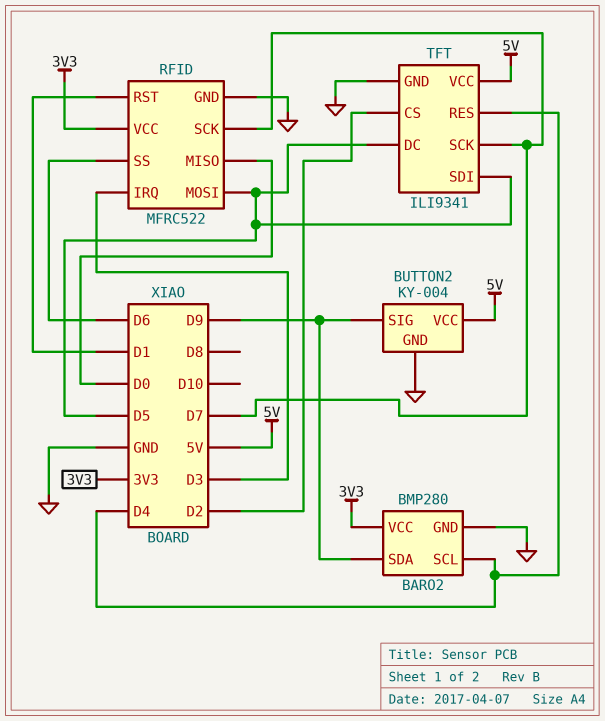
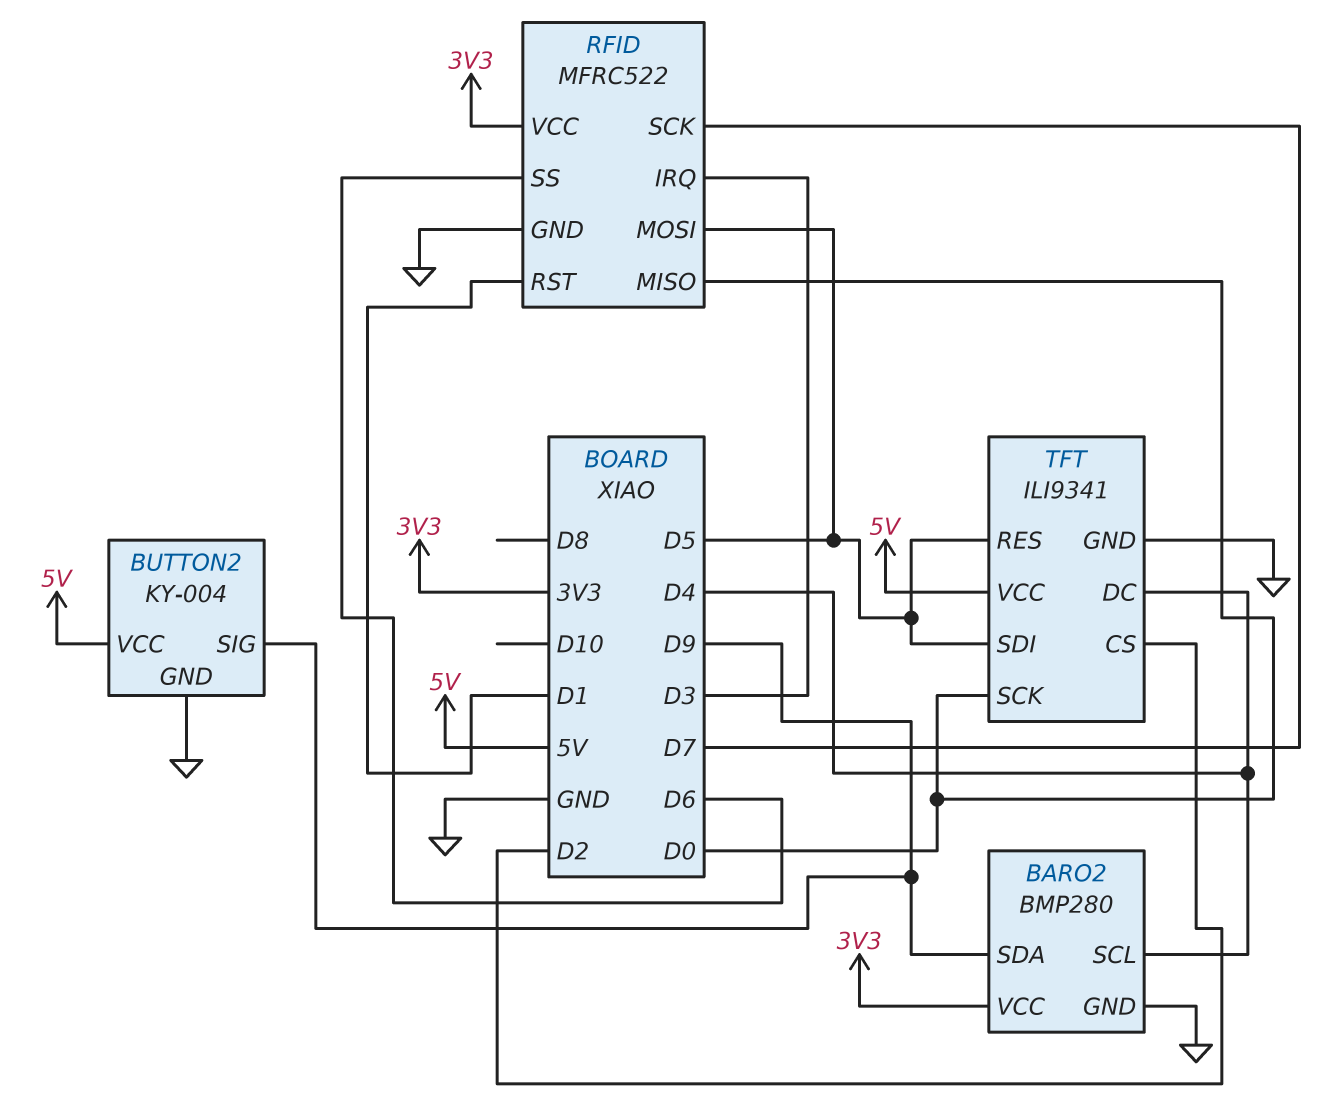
TFT pin DC: D5 -> D4
TFT pin RES: D4 -> D5
TFT pin SCK: D7 -> D0

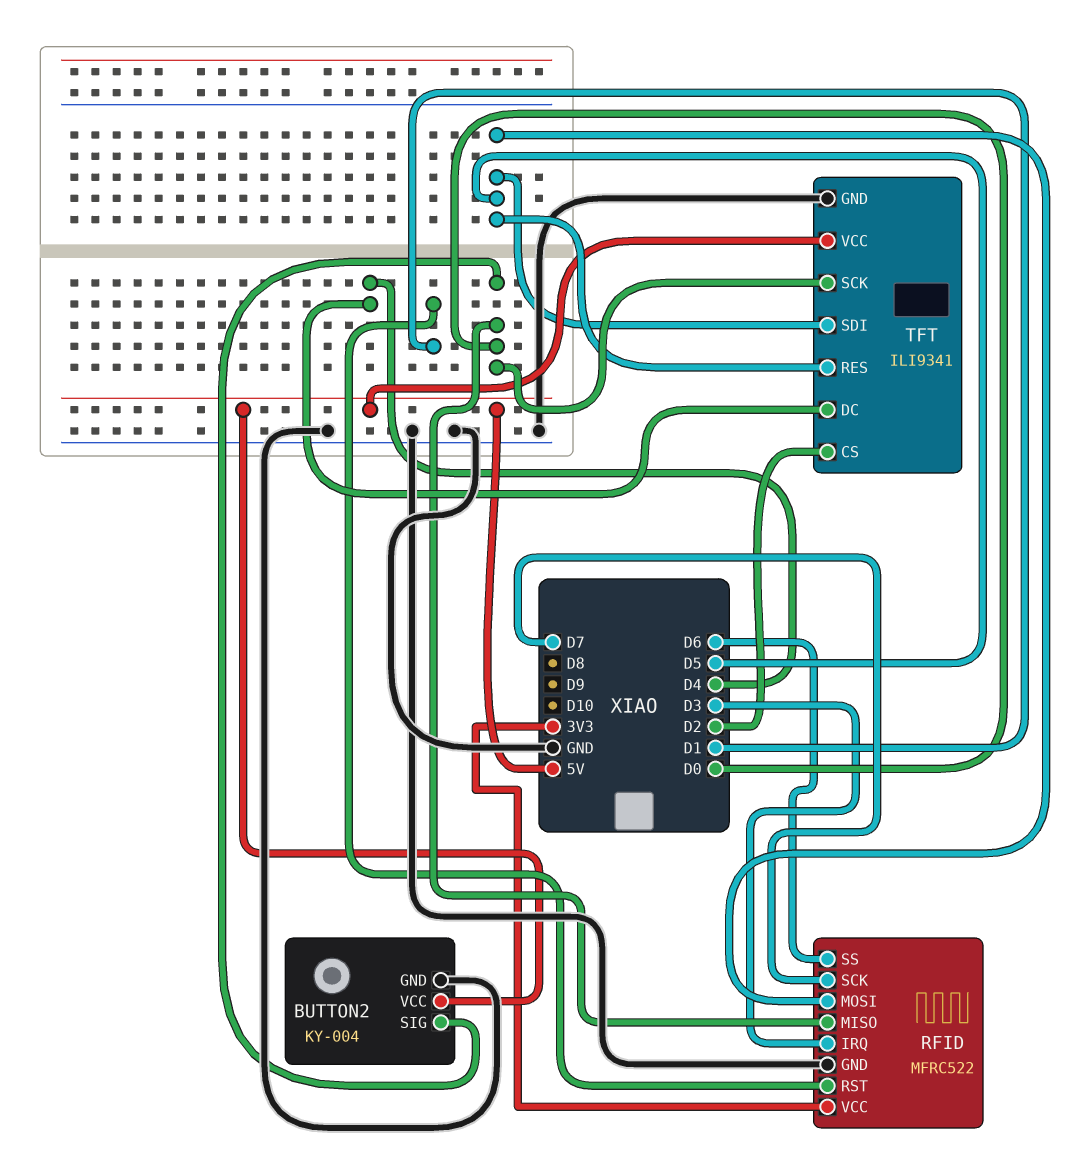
BARO2: BMP280 -> none
BARO2 pin GND: GND -> none
BARO2 pin SCL: D4 -> none
BARO2 pin SDA: D9 -> none
BARO2 pin VCC: 3V3 -> none
BUTTON2 pin SIG: D9 -> D0

